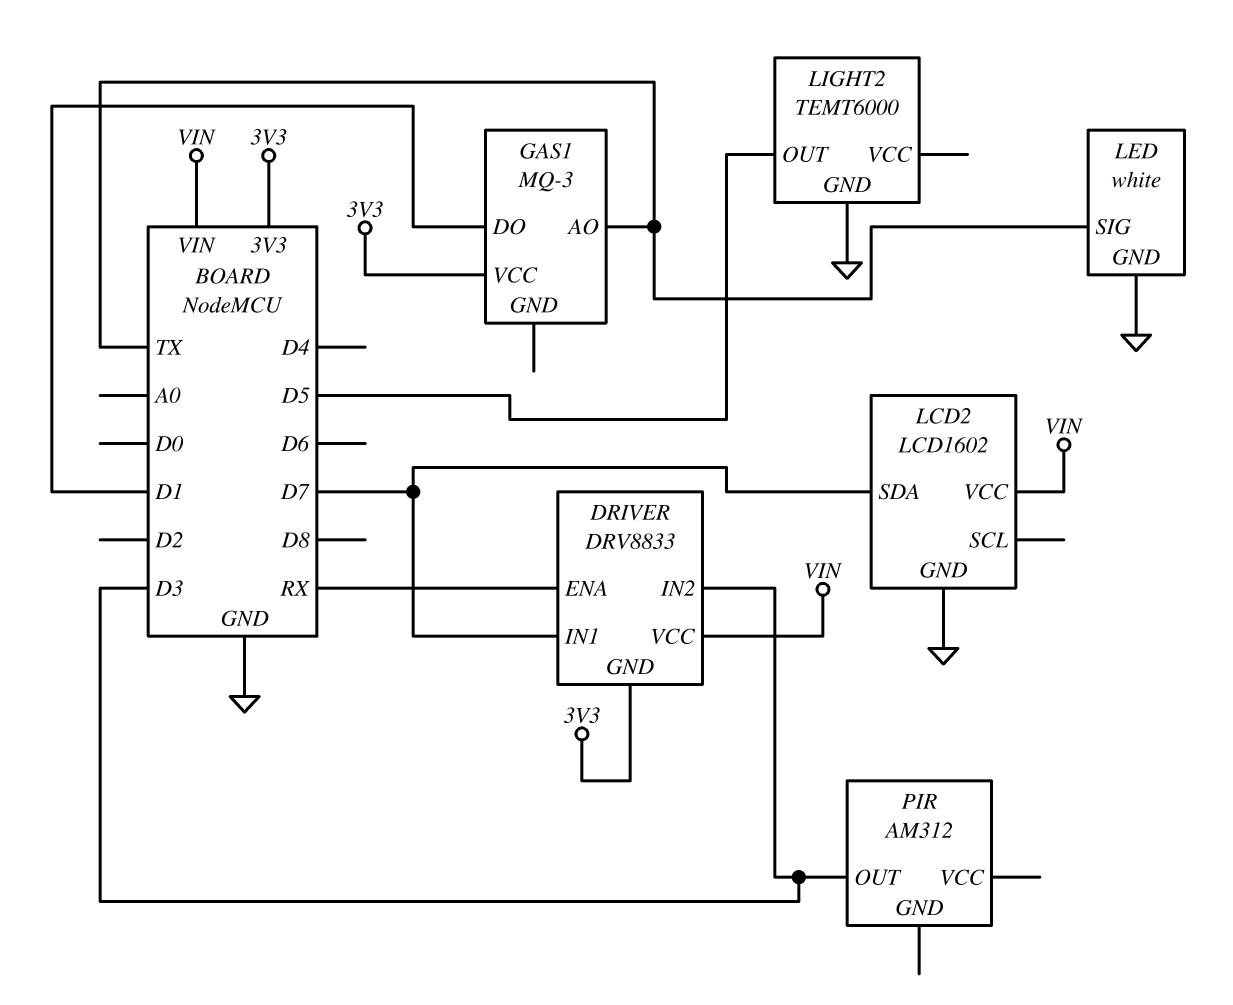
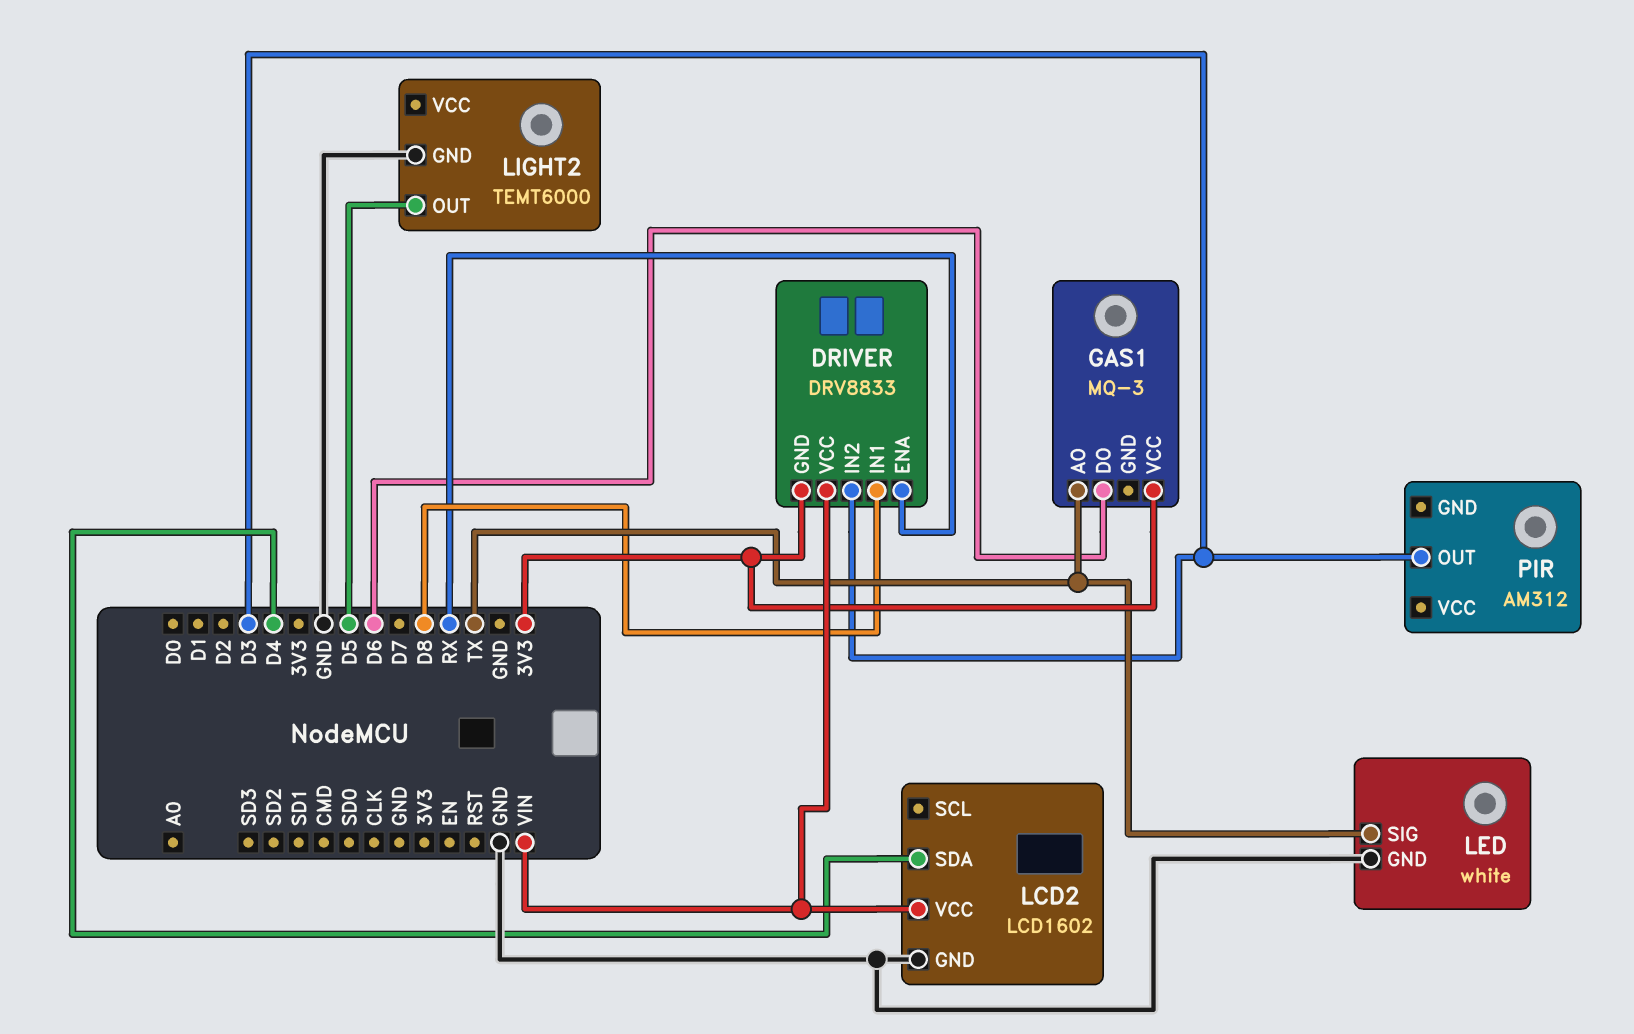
DRIVER pin IN1: D7 -> D8
GAS1 pin DO: D1 -> D6
LCD2 pin SDA: D7 -> D4

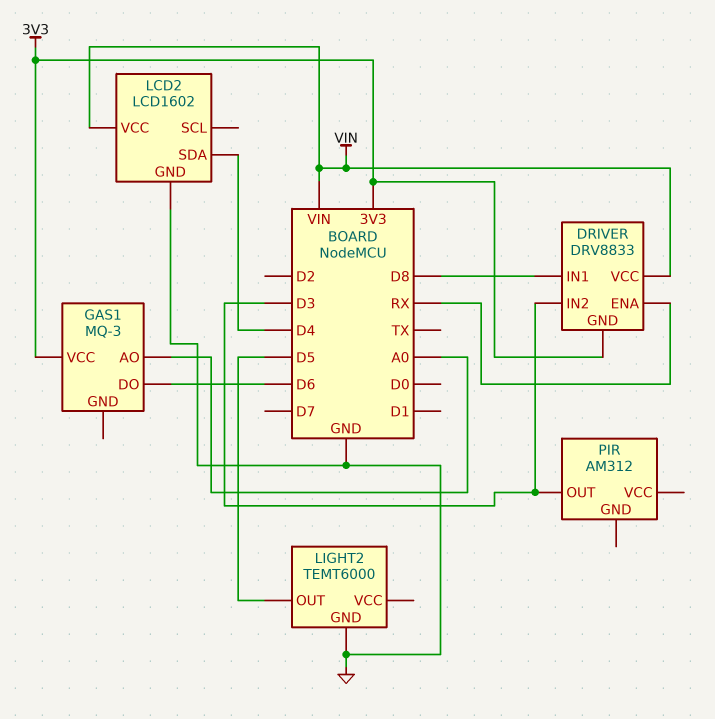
GAS1 pin AO: TX -> A0
LED: white -> none
LED pin GND: GND -> none
LED pin SIG: TX -> none

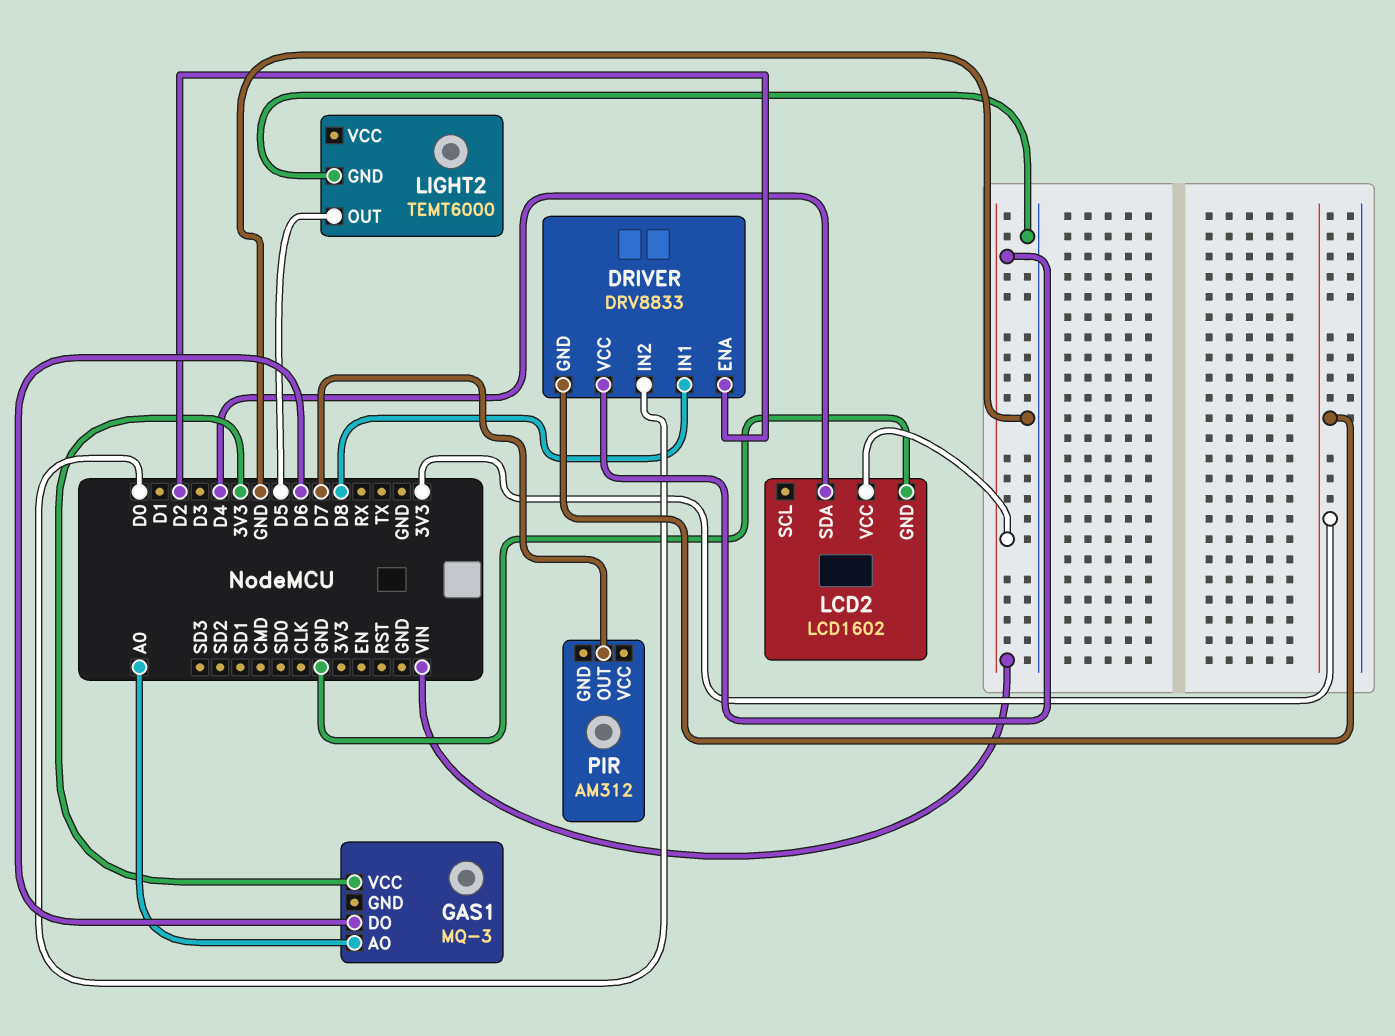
DRIVER pin ENA: RX -> D2
DRIVER pin IN2: D3 -> D0
PIR pin OUT: D3 -> D7

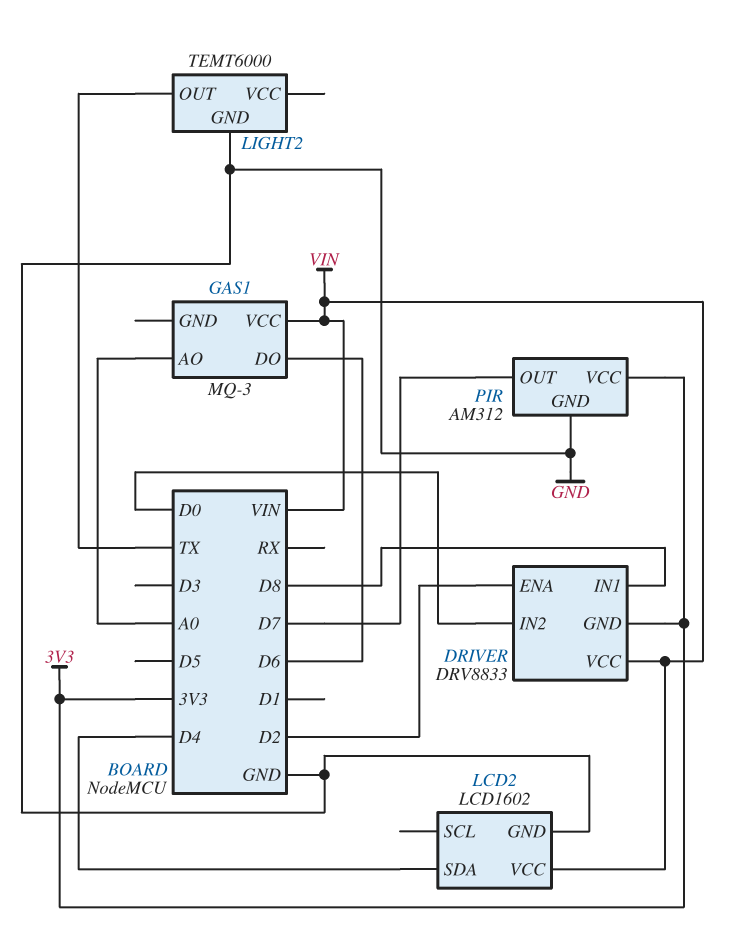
GAS1 pin VCC: 3V3 -> VIN
LIGHT2 pin OUT: D5 -> TX
PIR pin GND: none -> GND
PIR pin VCC: none -> 3V3

